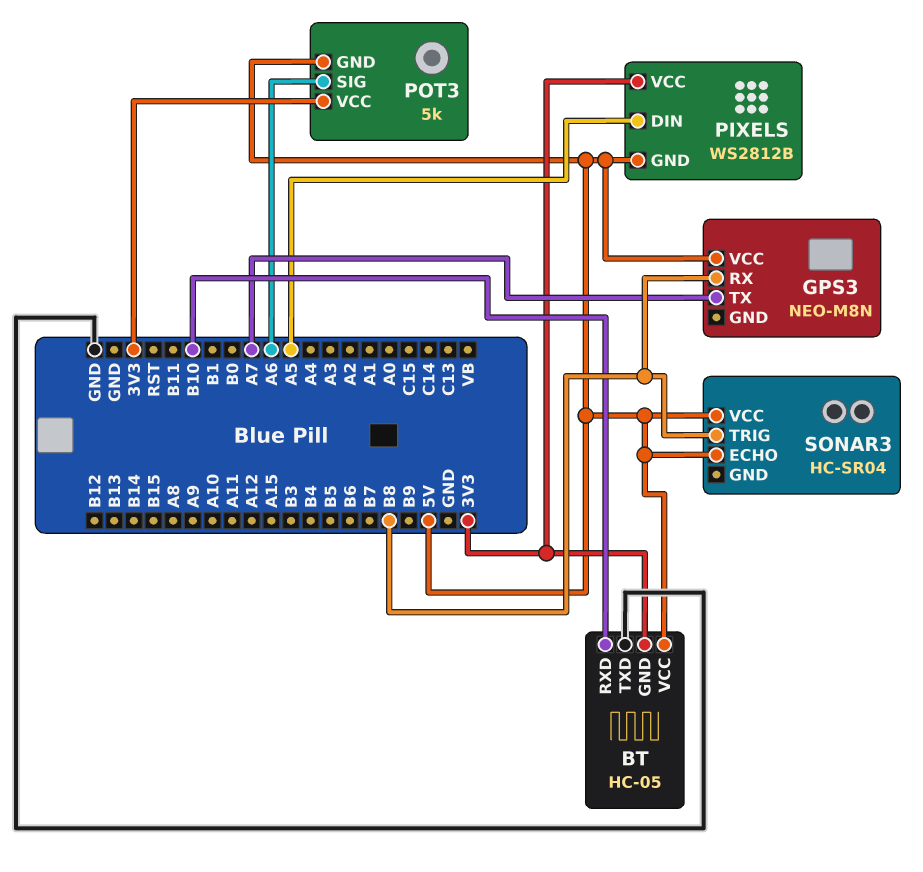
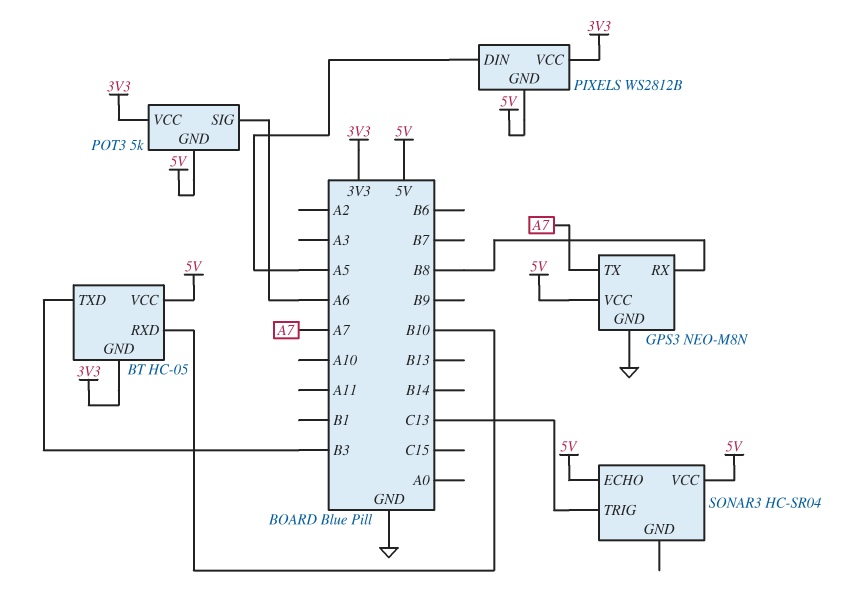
BT pin TXD: GND -> B3
GPS3 pin GND: none -> GND
SONAR3 pin TRIG: B8 -> C13

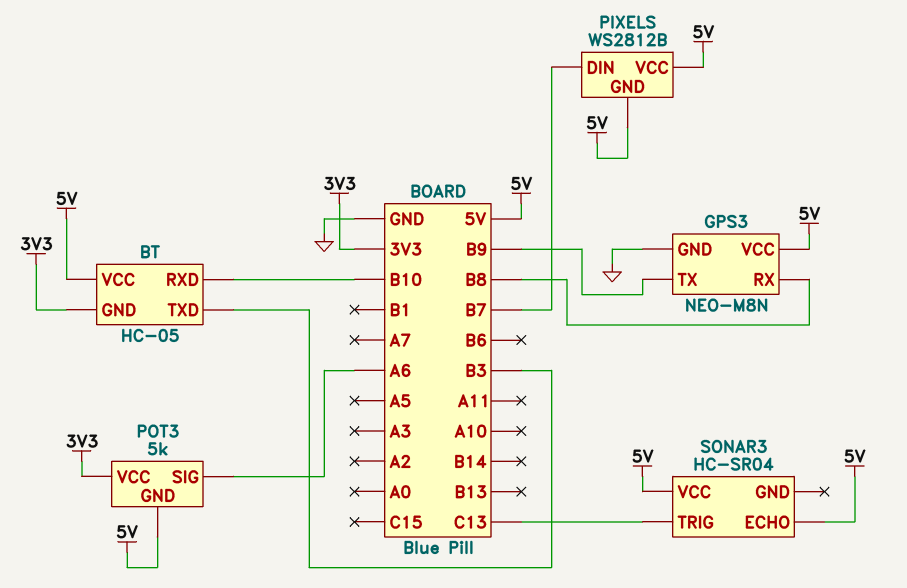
GPS3 pin TX: A7 -> B9
PIXELS pin DIN: A5 -> B7
PIXELS pin VCC: 3V3 -> 5V

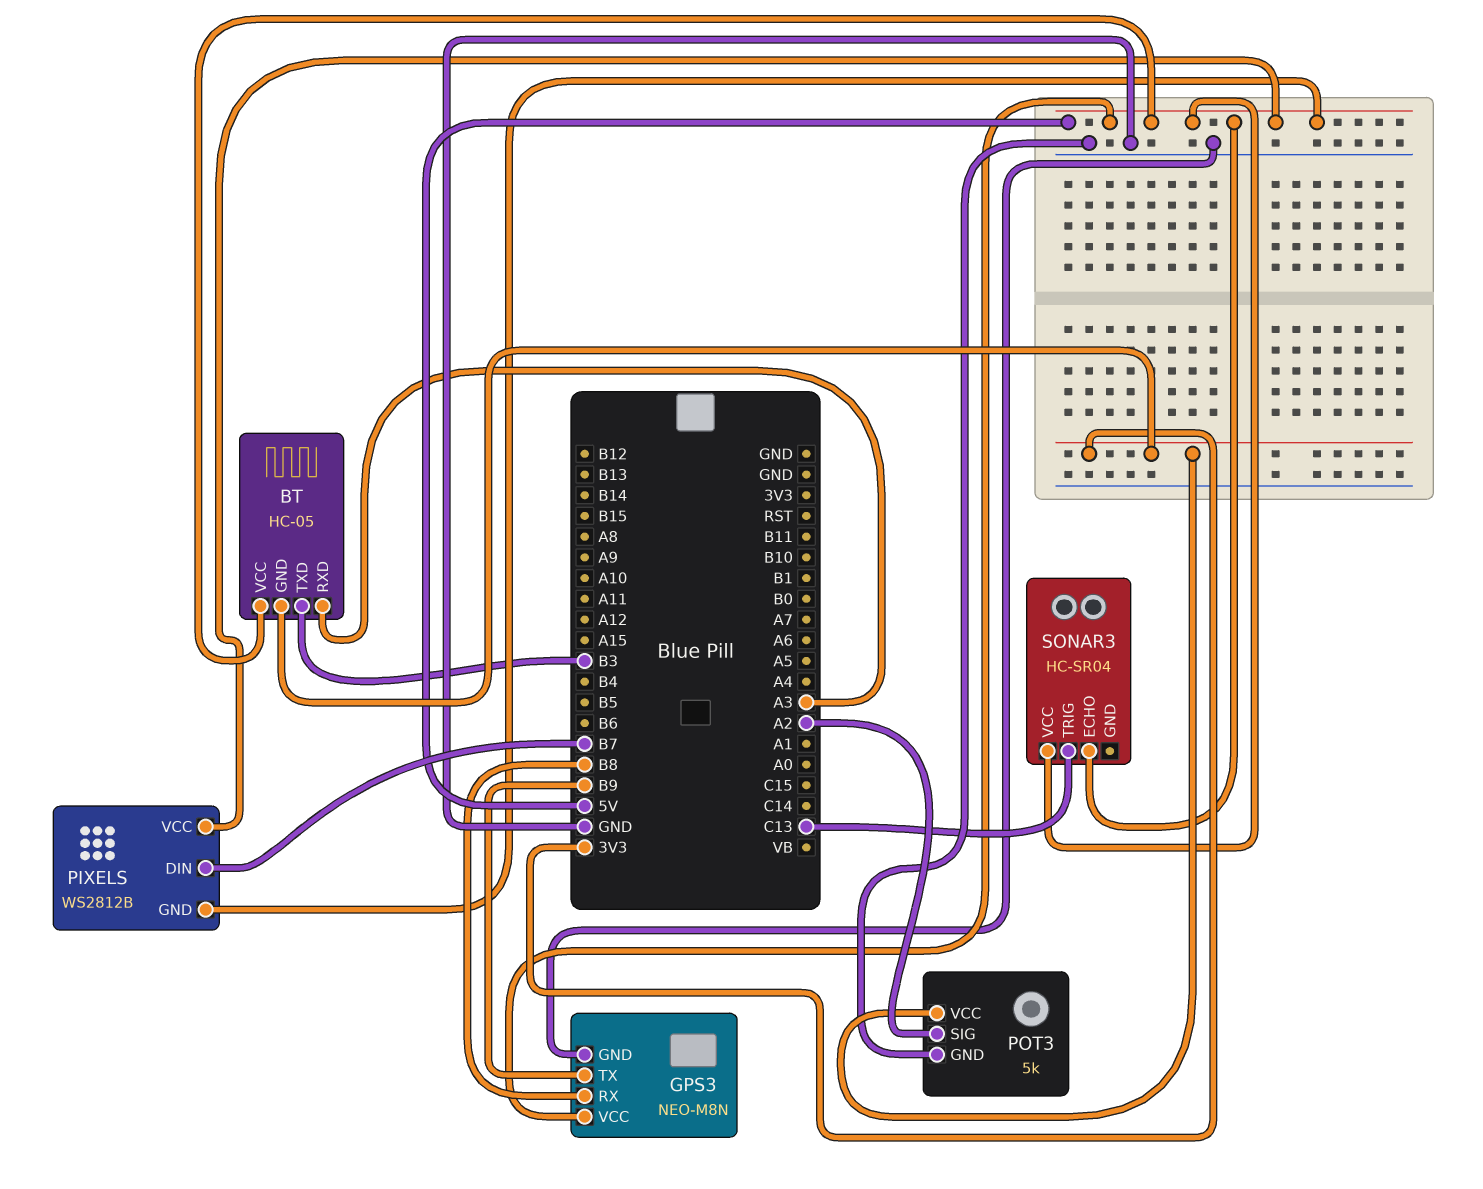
BT pin RXD: B10 -> A3
POT3 pin GND: 5V -> GND
POT3 pin SIG: A6 -> A2

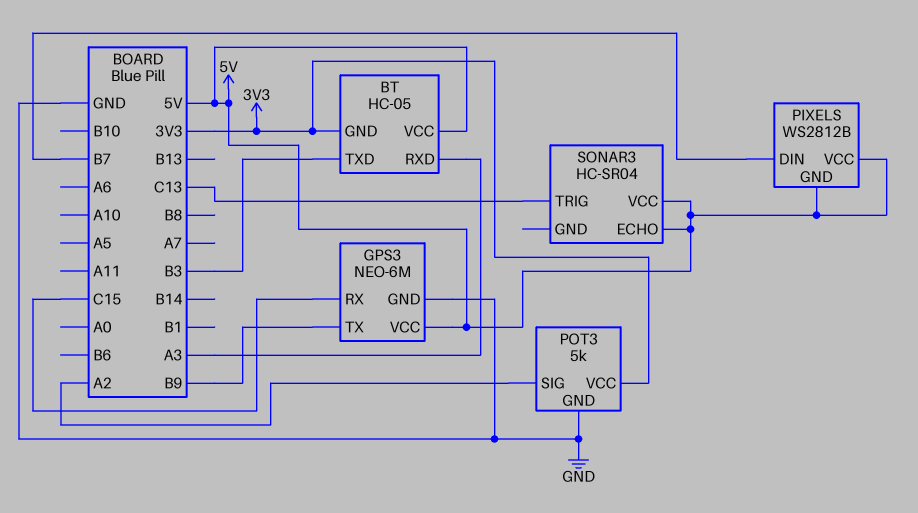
GPS3: NEO-M8N -> NEO-6M
GPS3 pin RX: B8 -> C15

